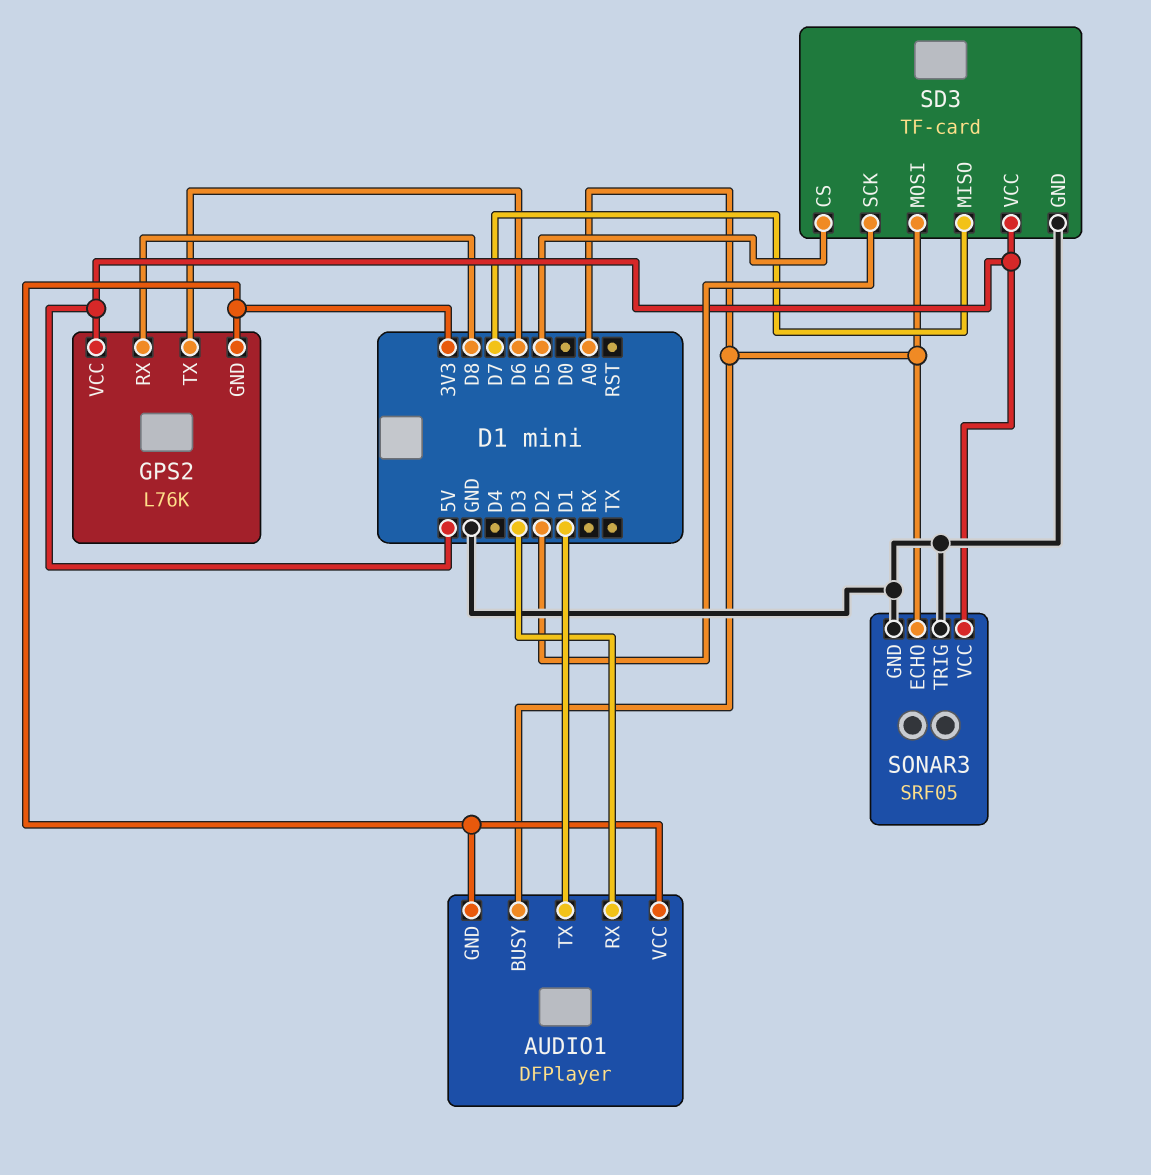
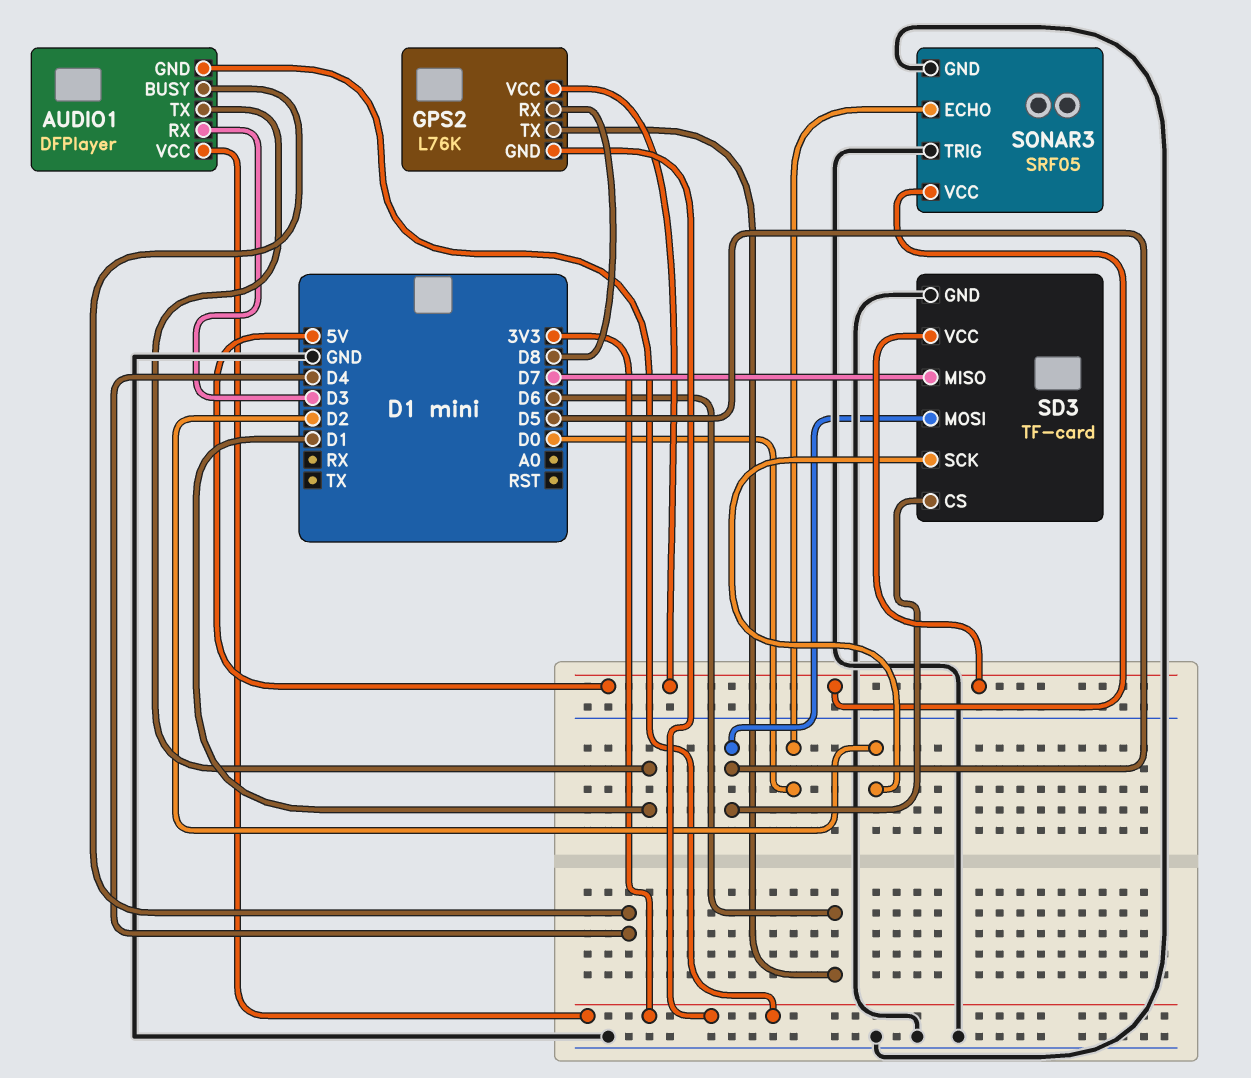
AUDIO1 pin BUSY: A0 -> D4
SD3 pin MOSI: A0 -> D5
SONAR3 pin ECHO: A0 -> D0

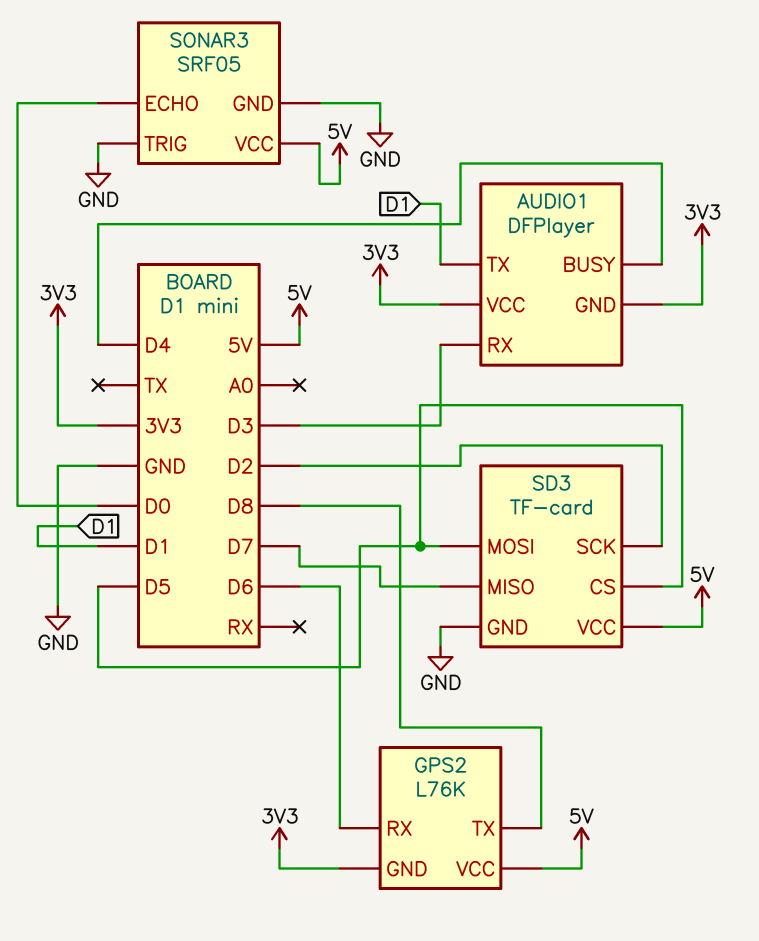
GPS2 pin RX: D8 -> D6
GPS2 pin TX: D6 -> D8

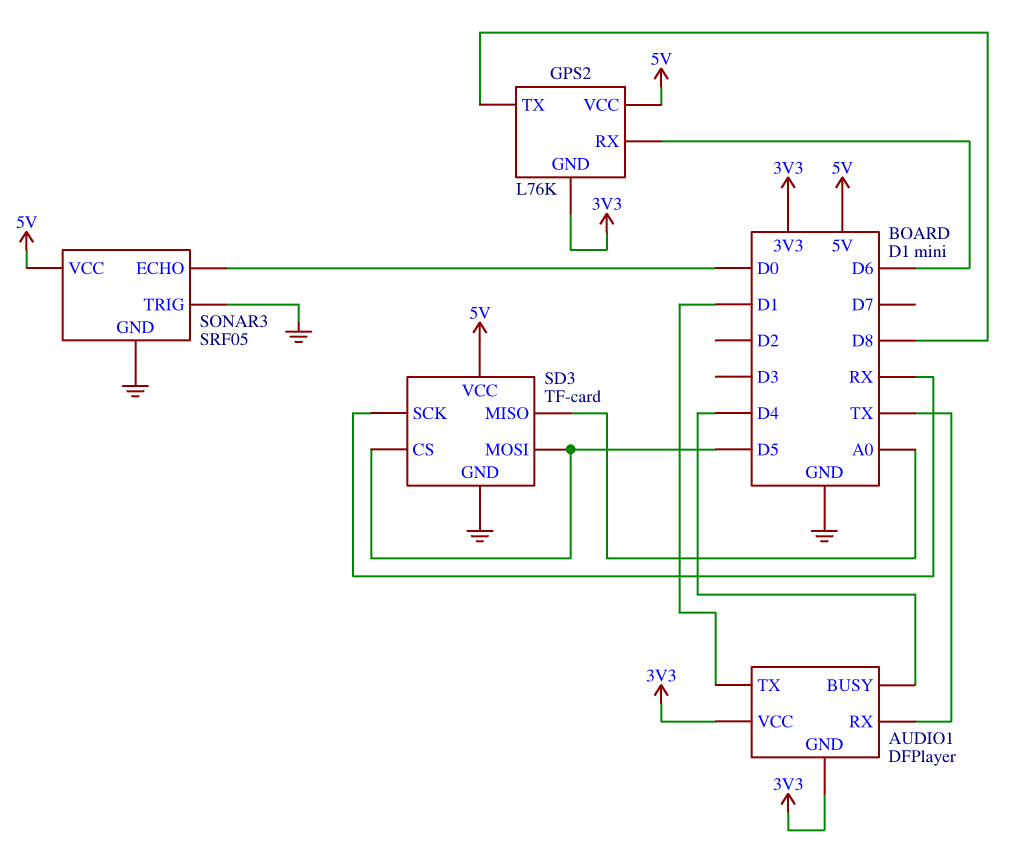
AUDIO1 pin RX: D3 -> TX
SD3 pin MISO: D7 -> A0
SD3 pin SCK: D2 -> RX

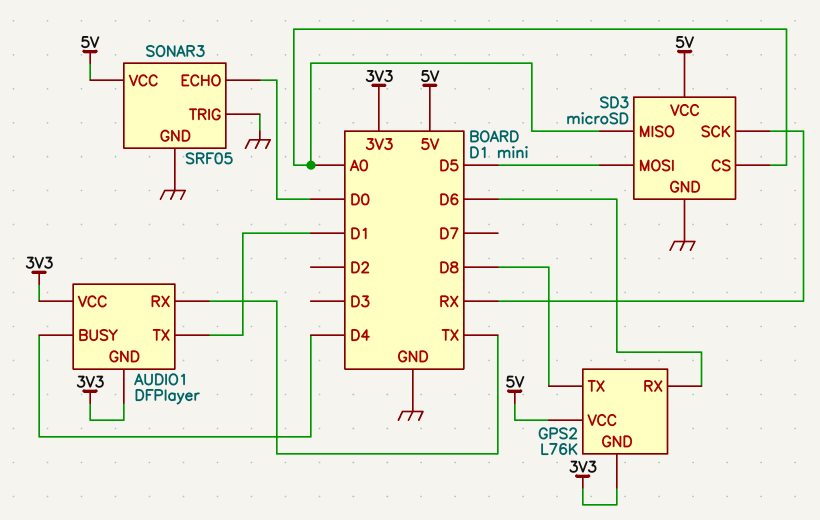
SD3: TF-card -> microSD
SD3 pin CS: D5 -> A0

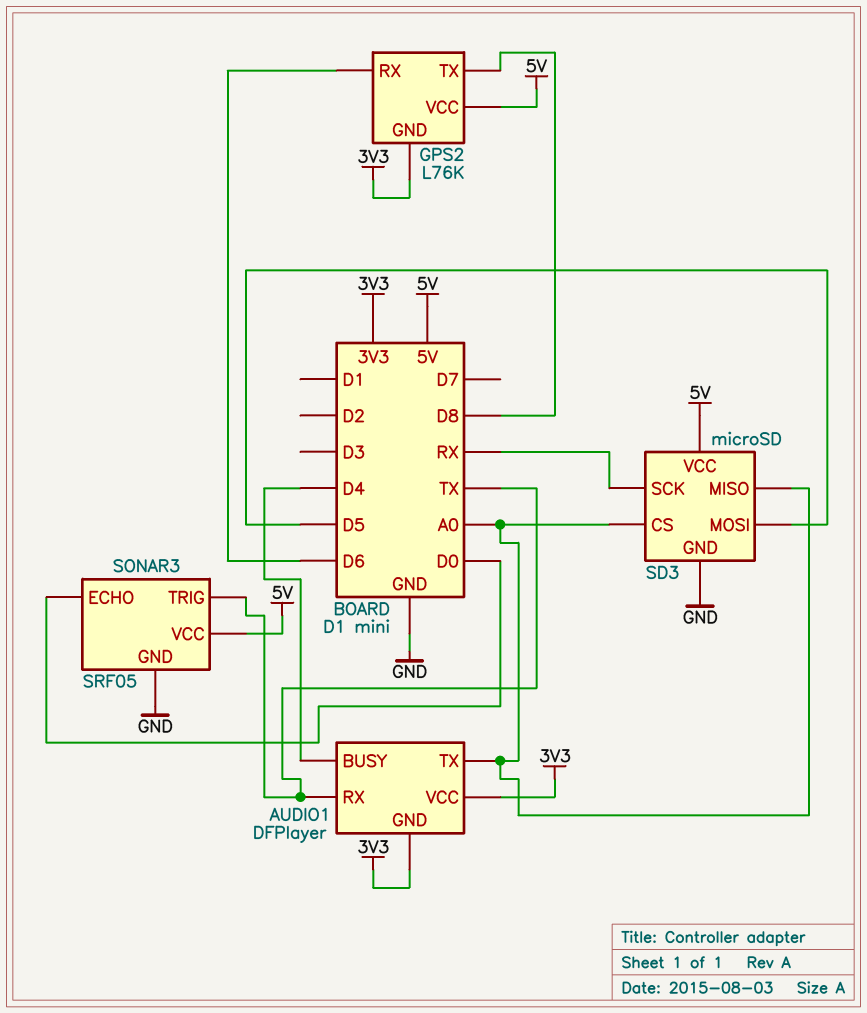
AUDIO1 pin TX: D1 -> A0
SONAR3 pin TRIG: GND -> TX

